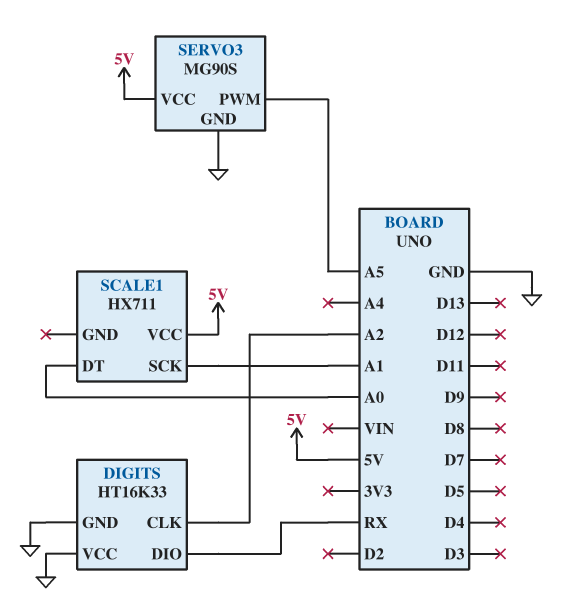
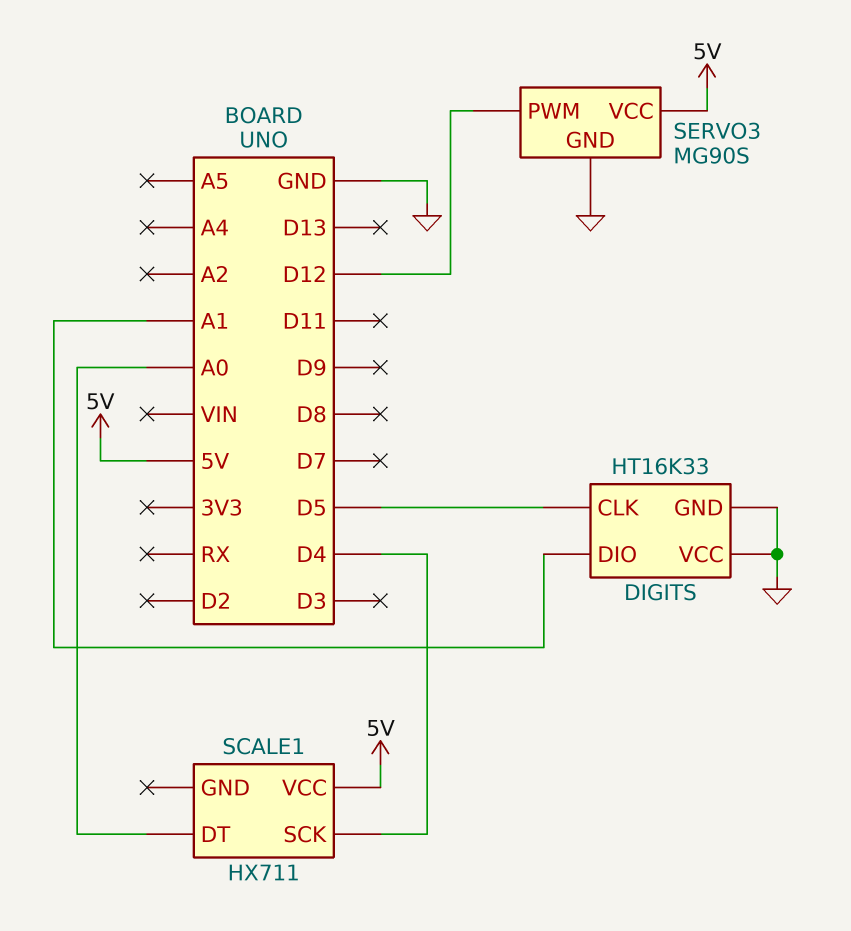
DIGITS pin CLK: A2 -> D5
DIGITS pin DIO: RX -> A1
SCALE1 pin SCK: A1 -> D4
SERVO3 pin PWM: A5 -> D12

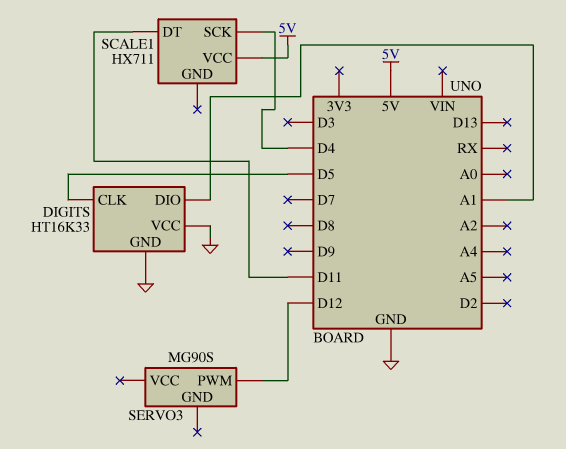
SCALE1 pin DT: A0 -> D11
SERVO3 pin GND: GND -> none
SERVO3 pin VCC: 5V -> none

